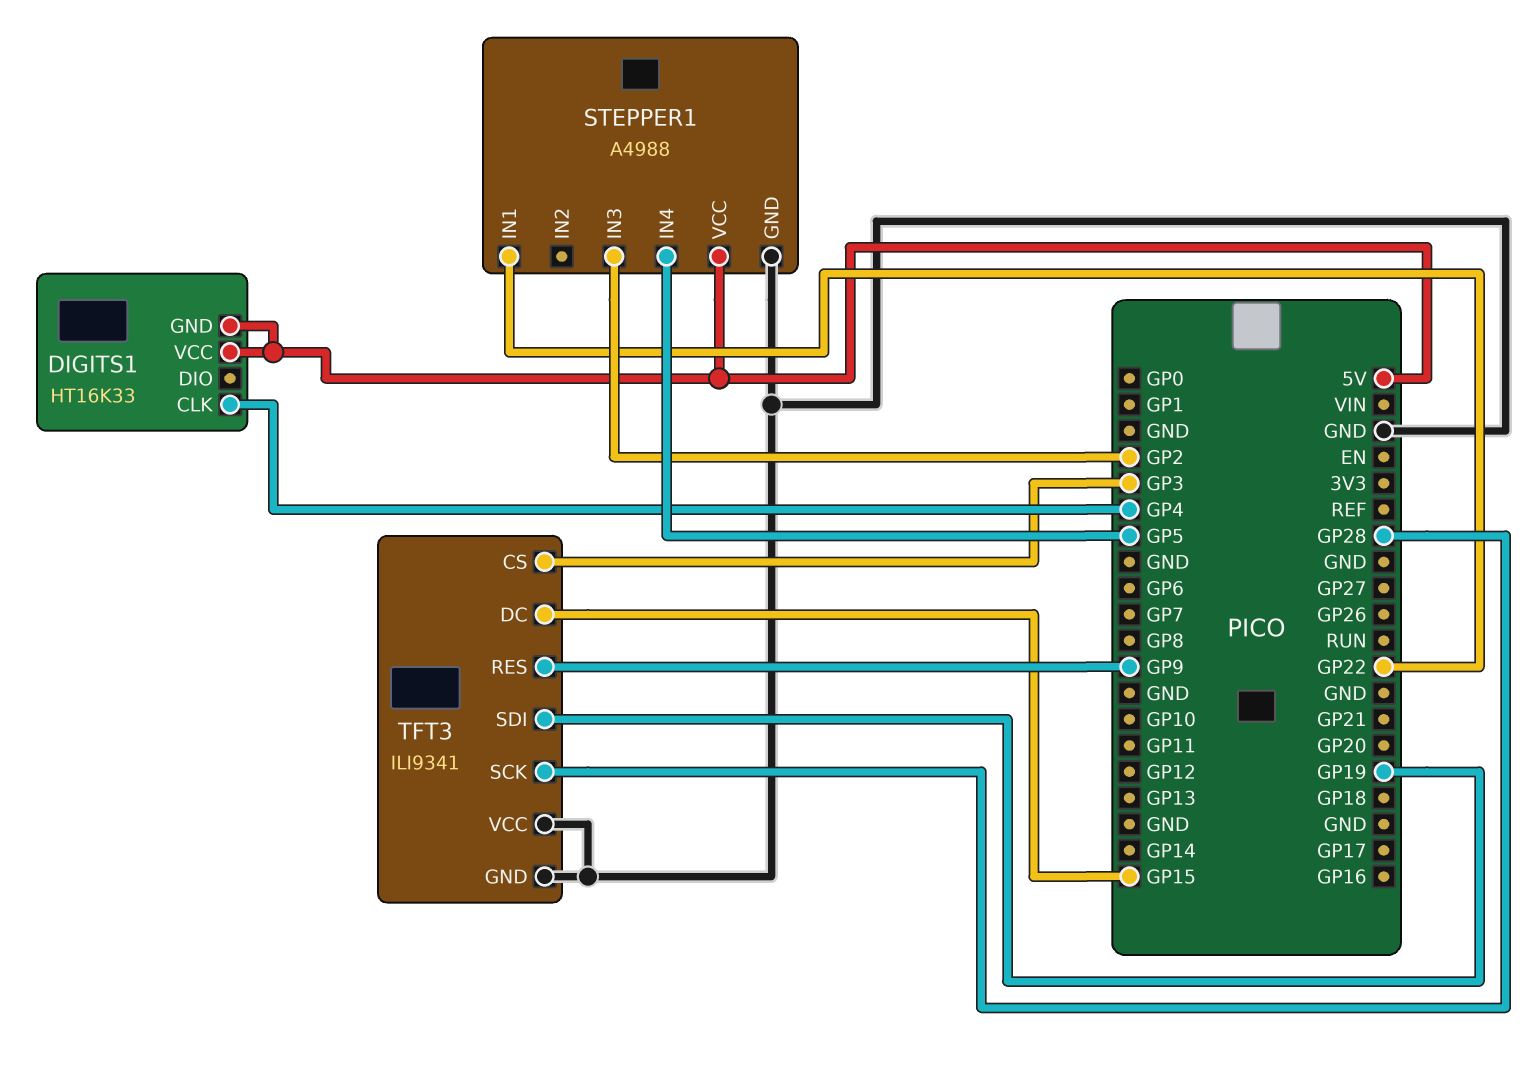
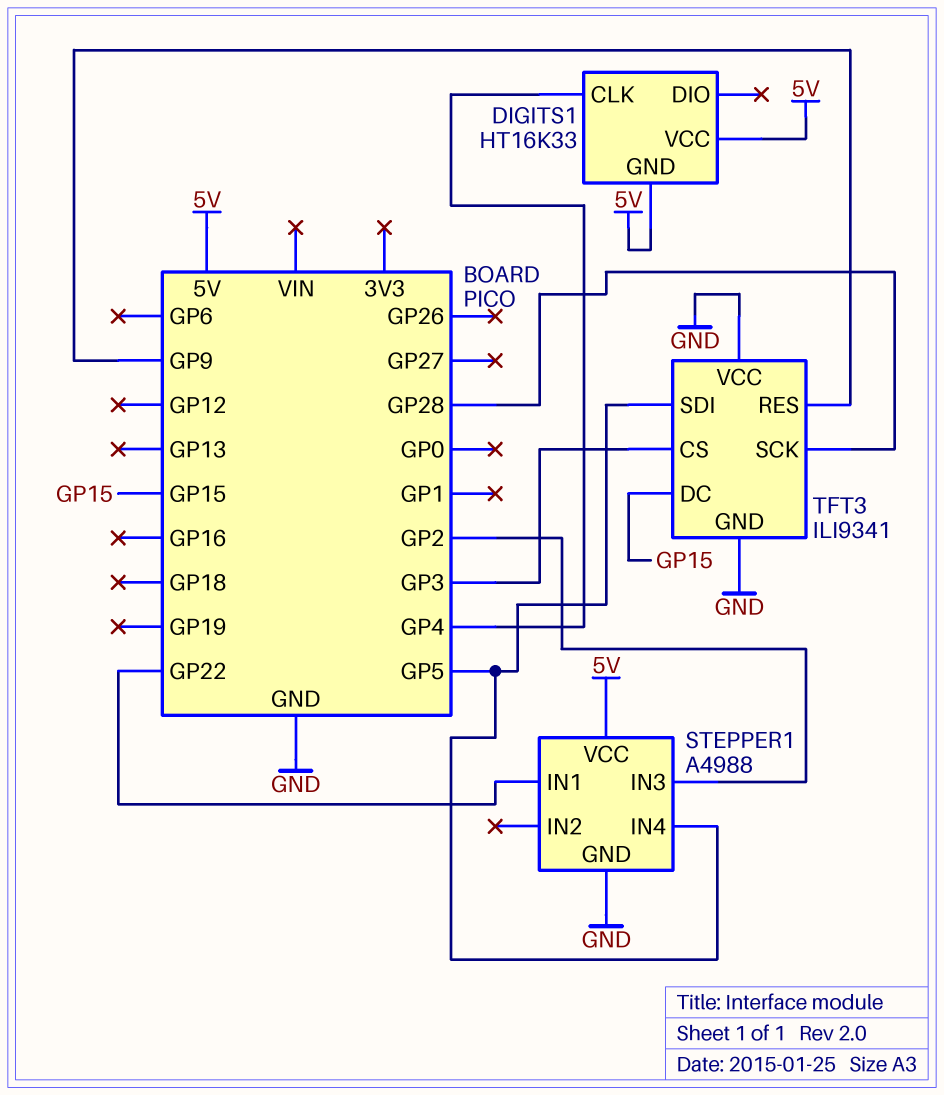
TFT3 pin SDI: GP19 -> GP5

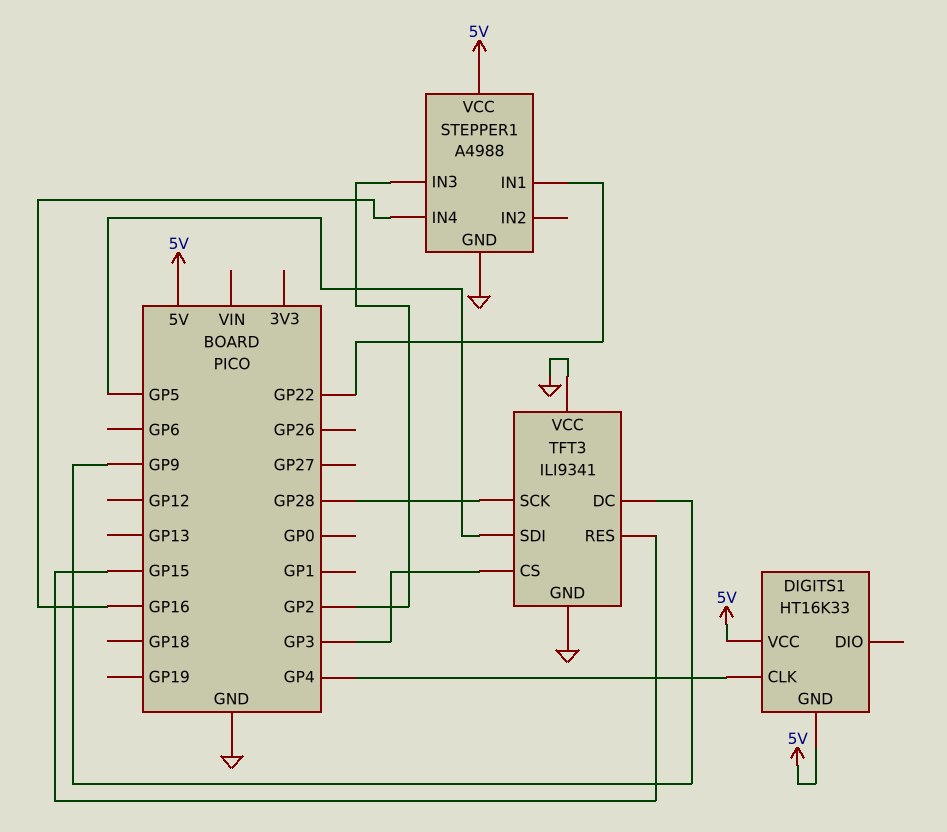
STEPPER1 pin IN4: GP5 -> GP16
TFT3 pin DC: GP15 -> GP9
TFT3 pin RES: GP9 -> GP15

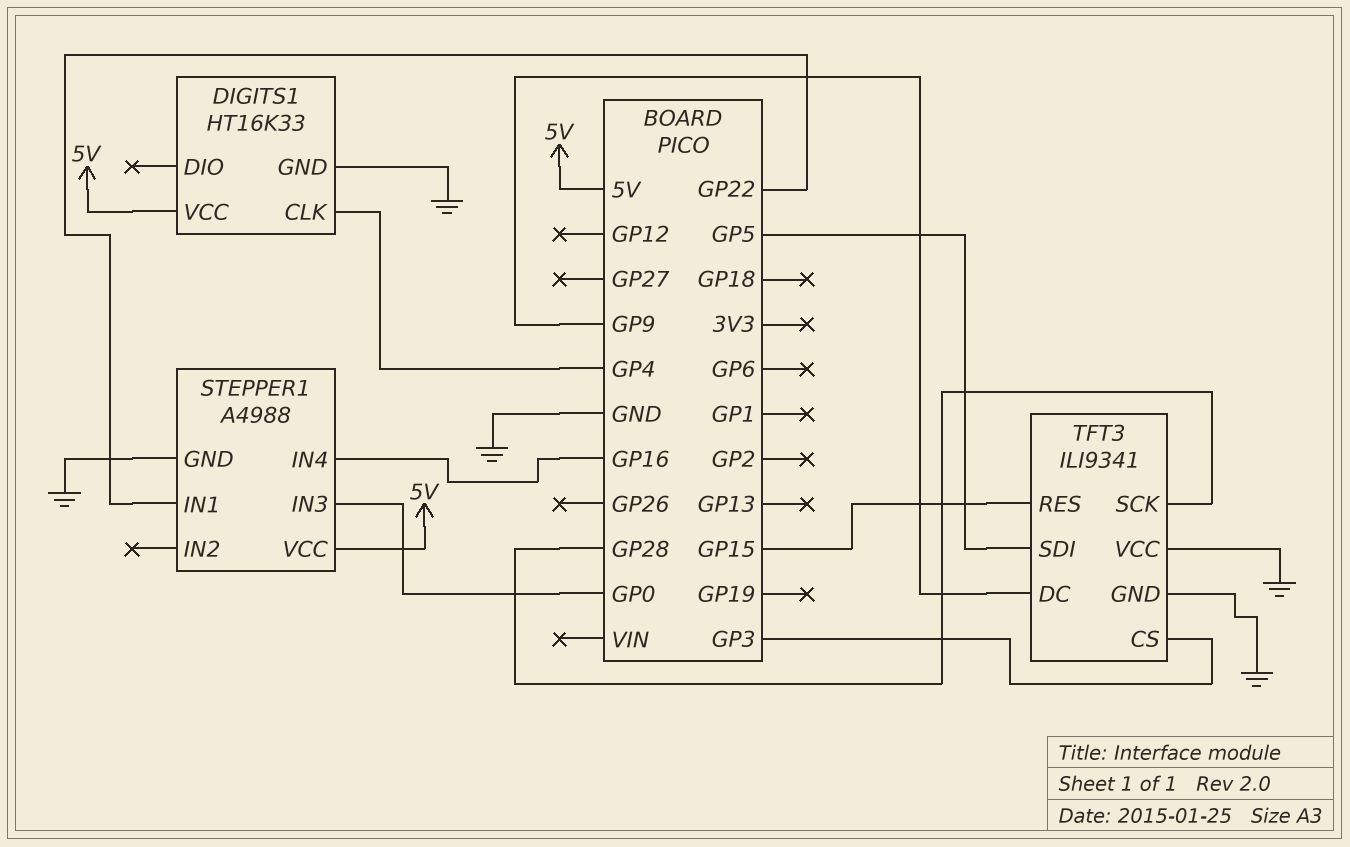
DIGITS1 pin GND: 5V -> GND
STEPPER1 pin IN3: GP2 -> GP0

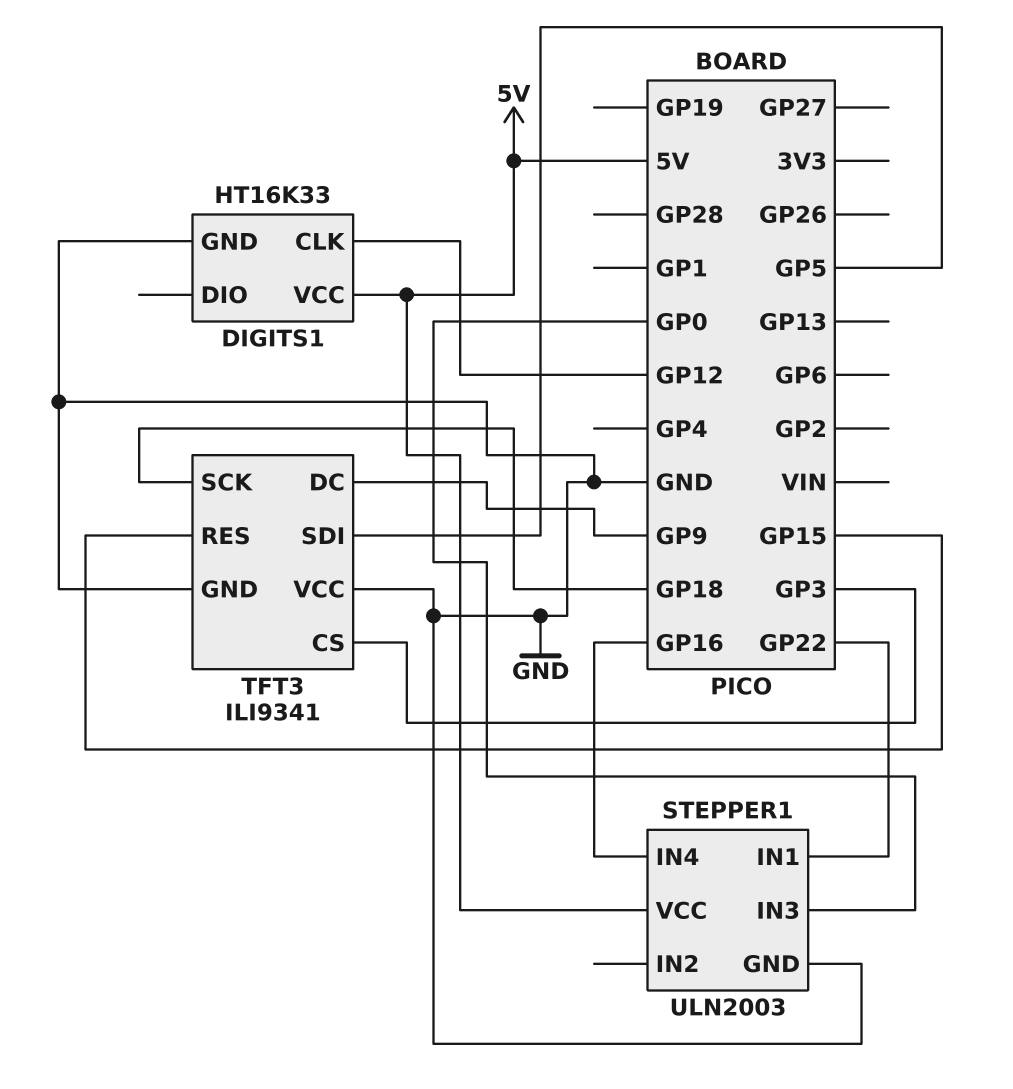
DIGITS1 pin CLK: GP4 -> GP12
STEPPER1: A4988 -> ULN2003
TFT3 pin SCK: GP28 -> GP18

